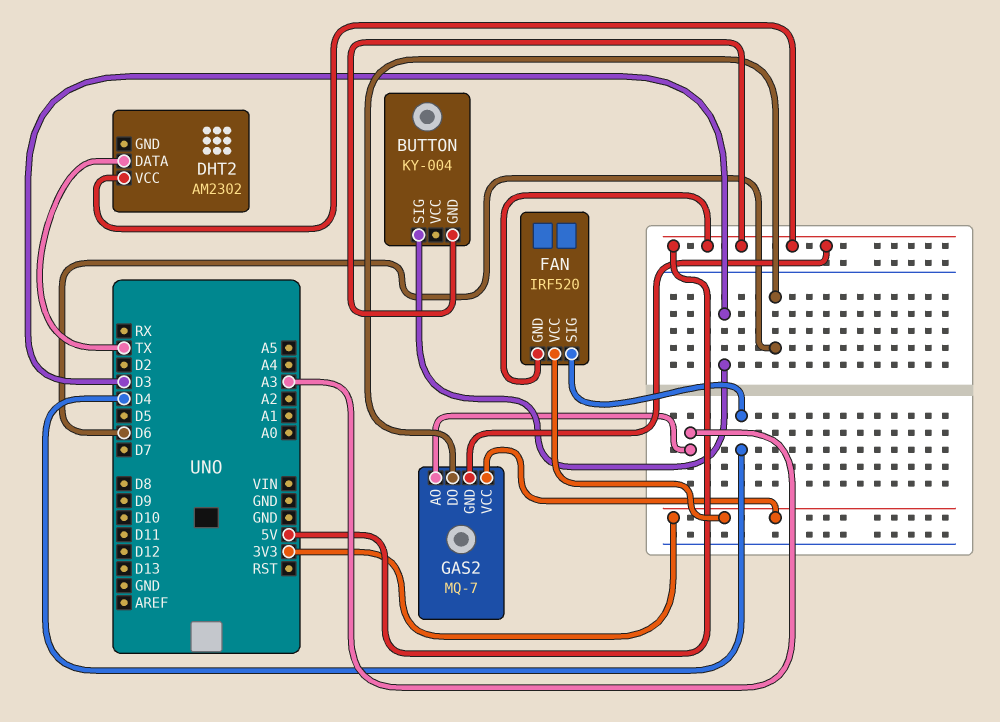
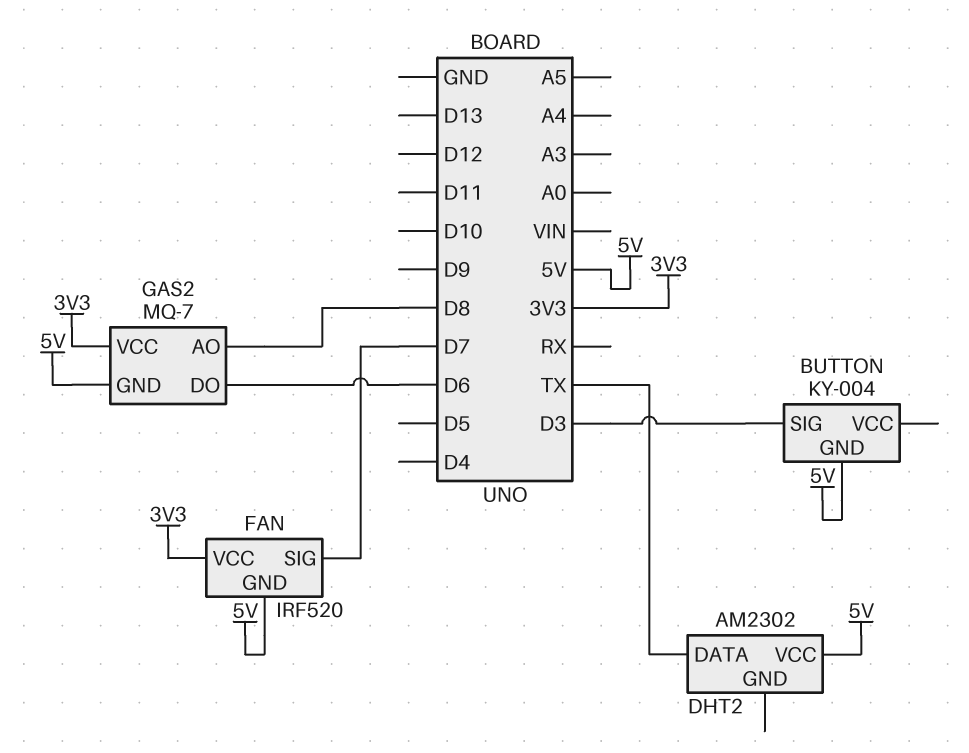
FAN pin SIG: D4 -> D7
GAS2 pin AO: A3 -> D8

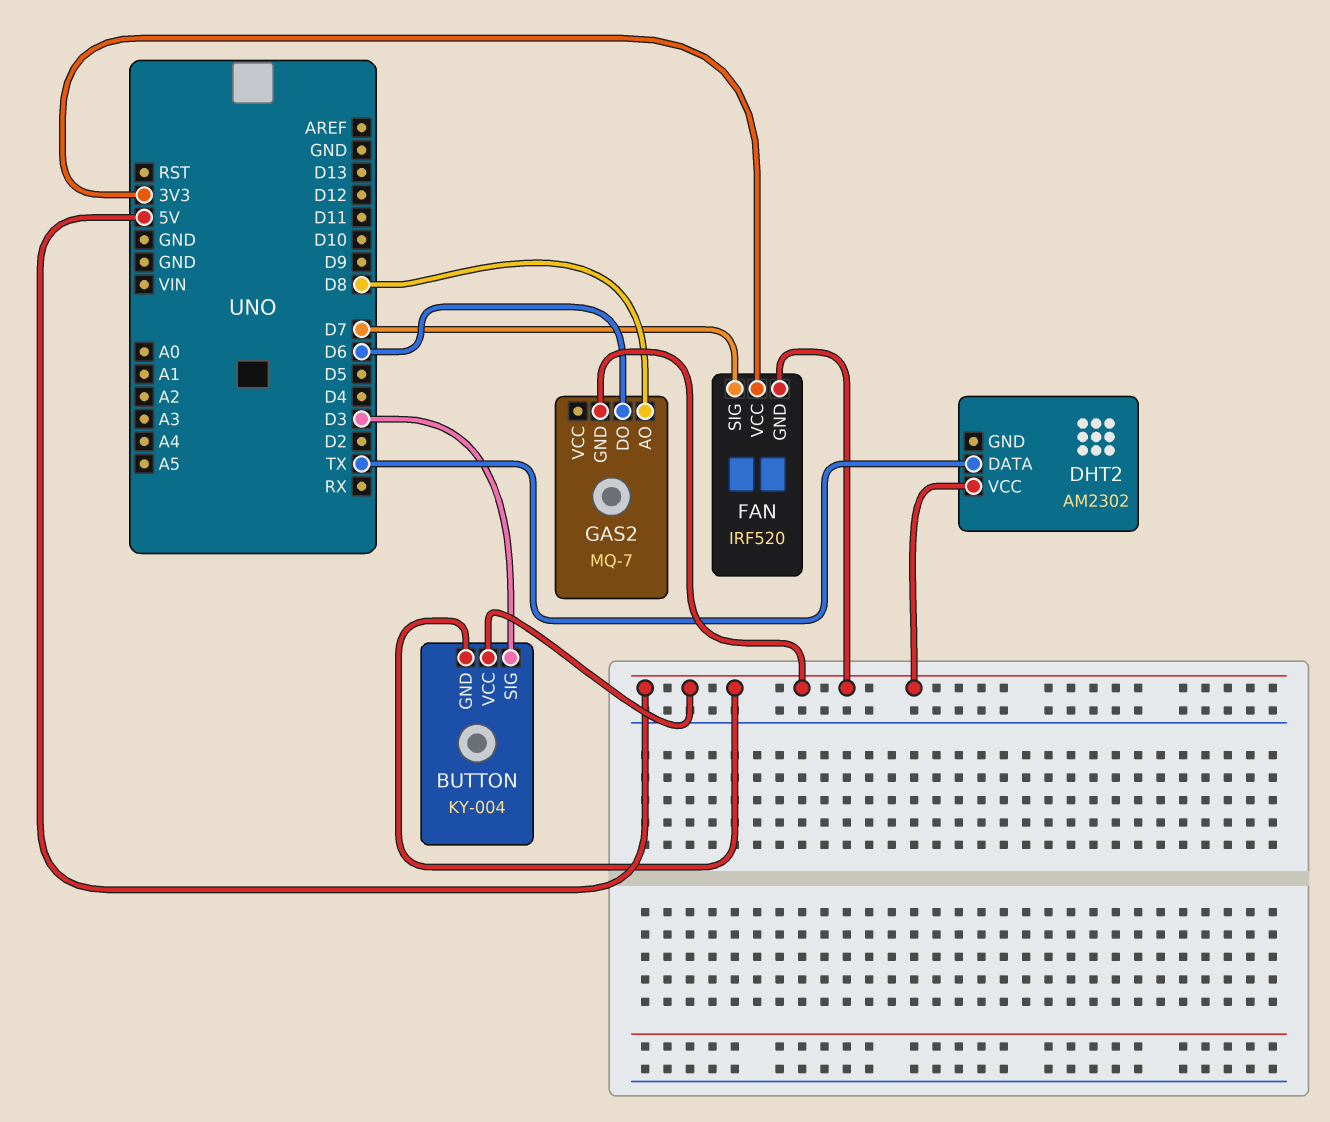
BUTTON pin VCC: none -> 5V
GAS2 pin VCC: 3V3 -> none

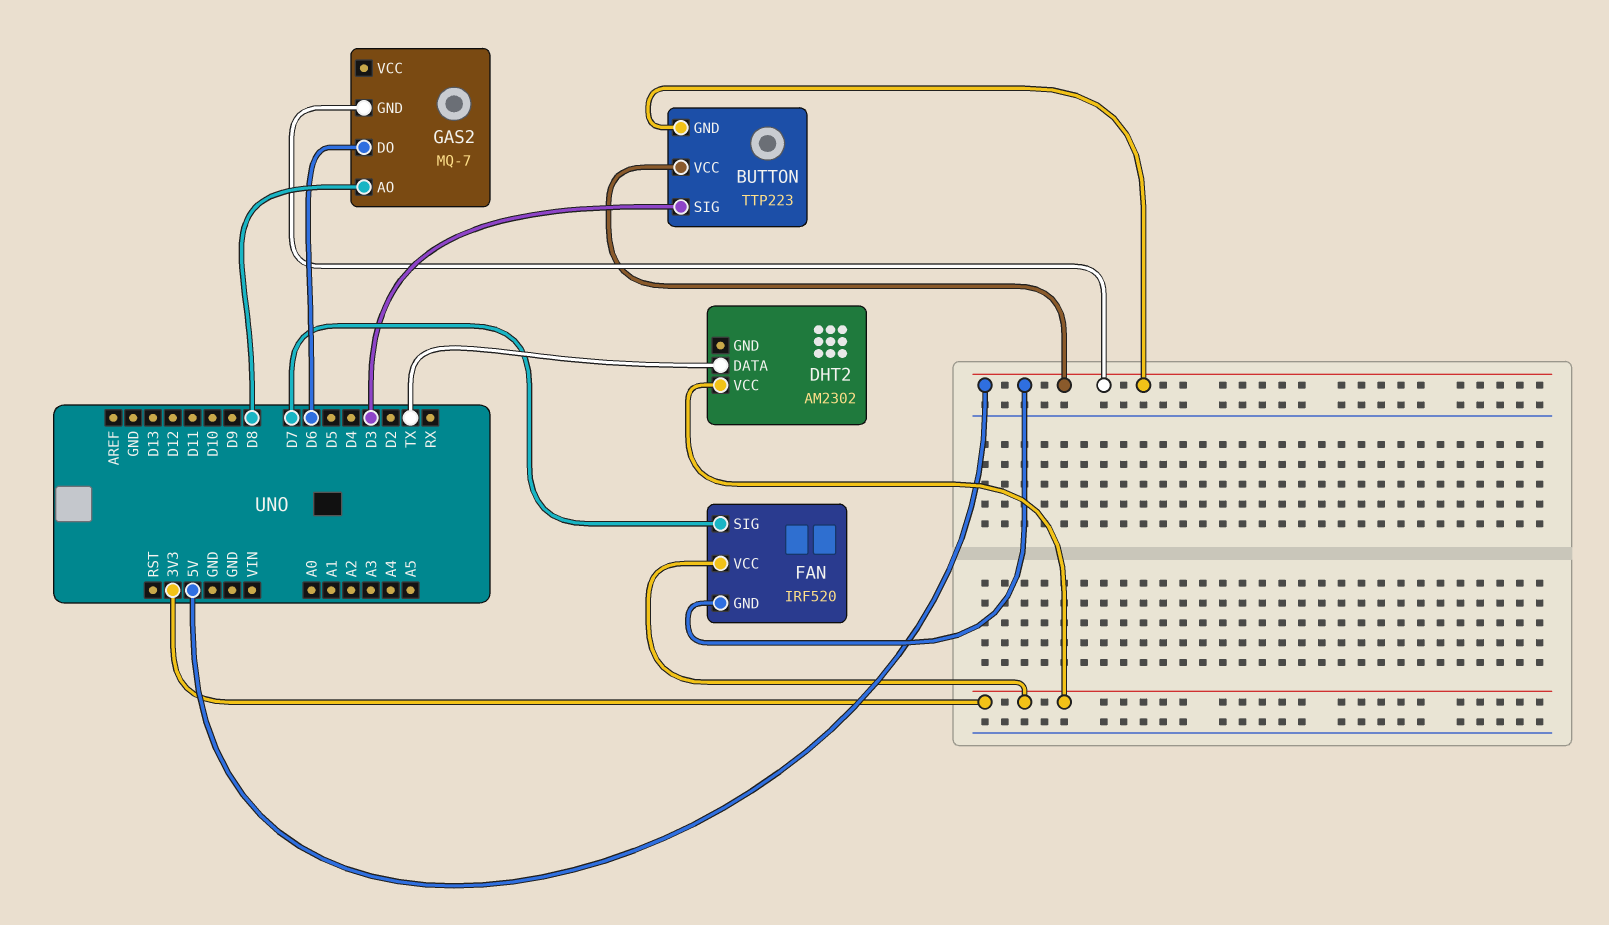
BUTTON: KY-004 -> TTP223
DHT2 pin VCC: 5V -> 3V3

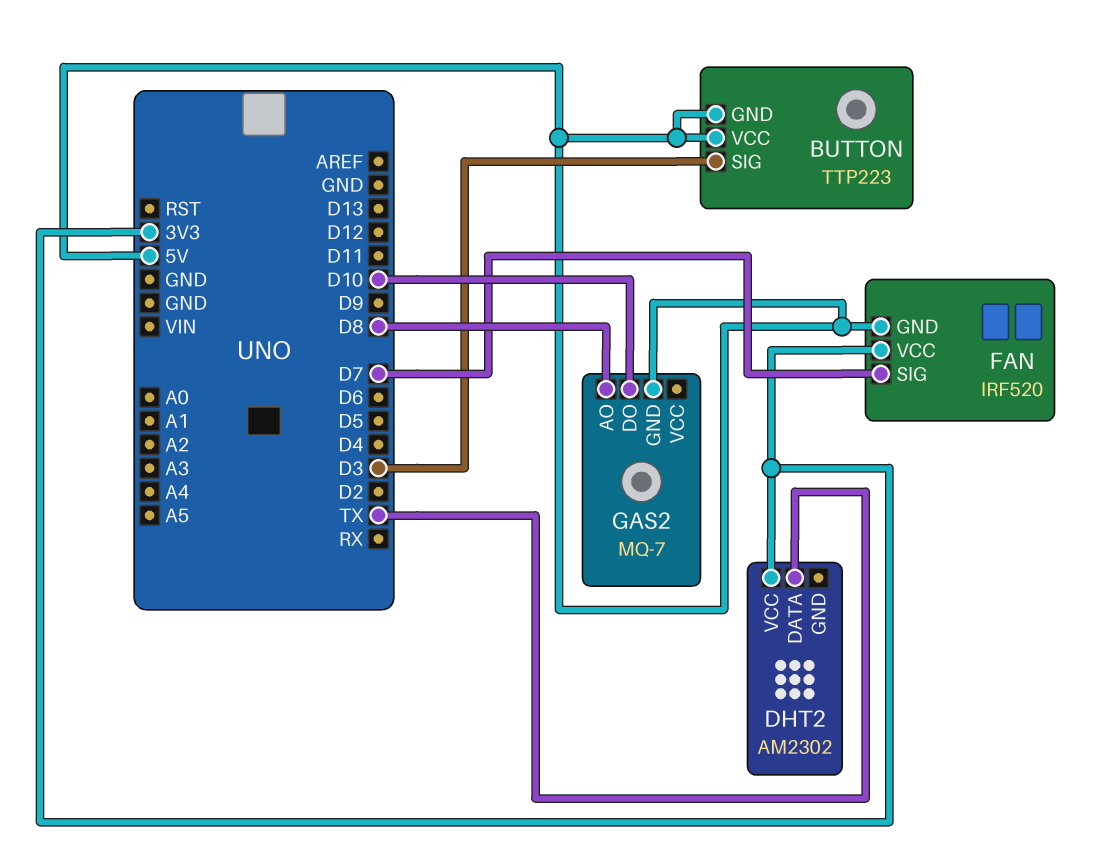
GAS2 pin DO: D6 -> D10

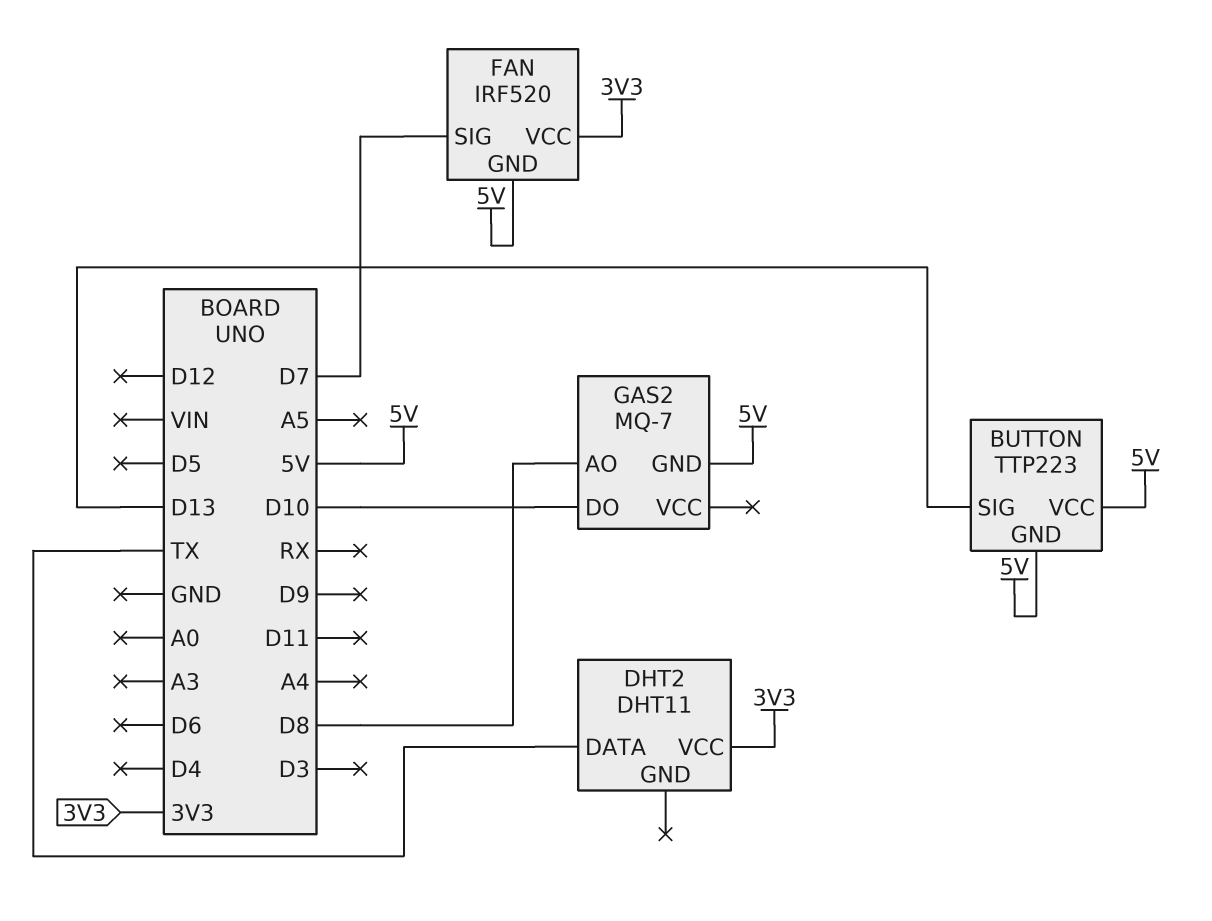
BUTTON pin SIG: D3 -> D13
DHT2: AM2302 -> DHT11

